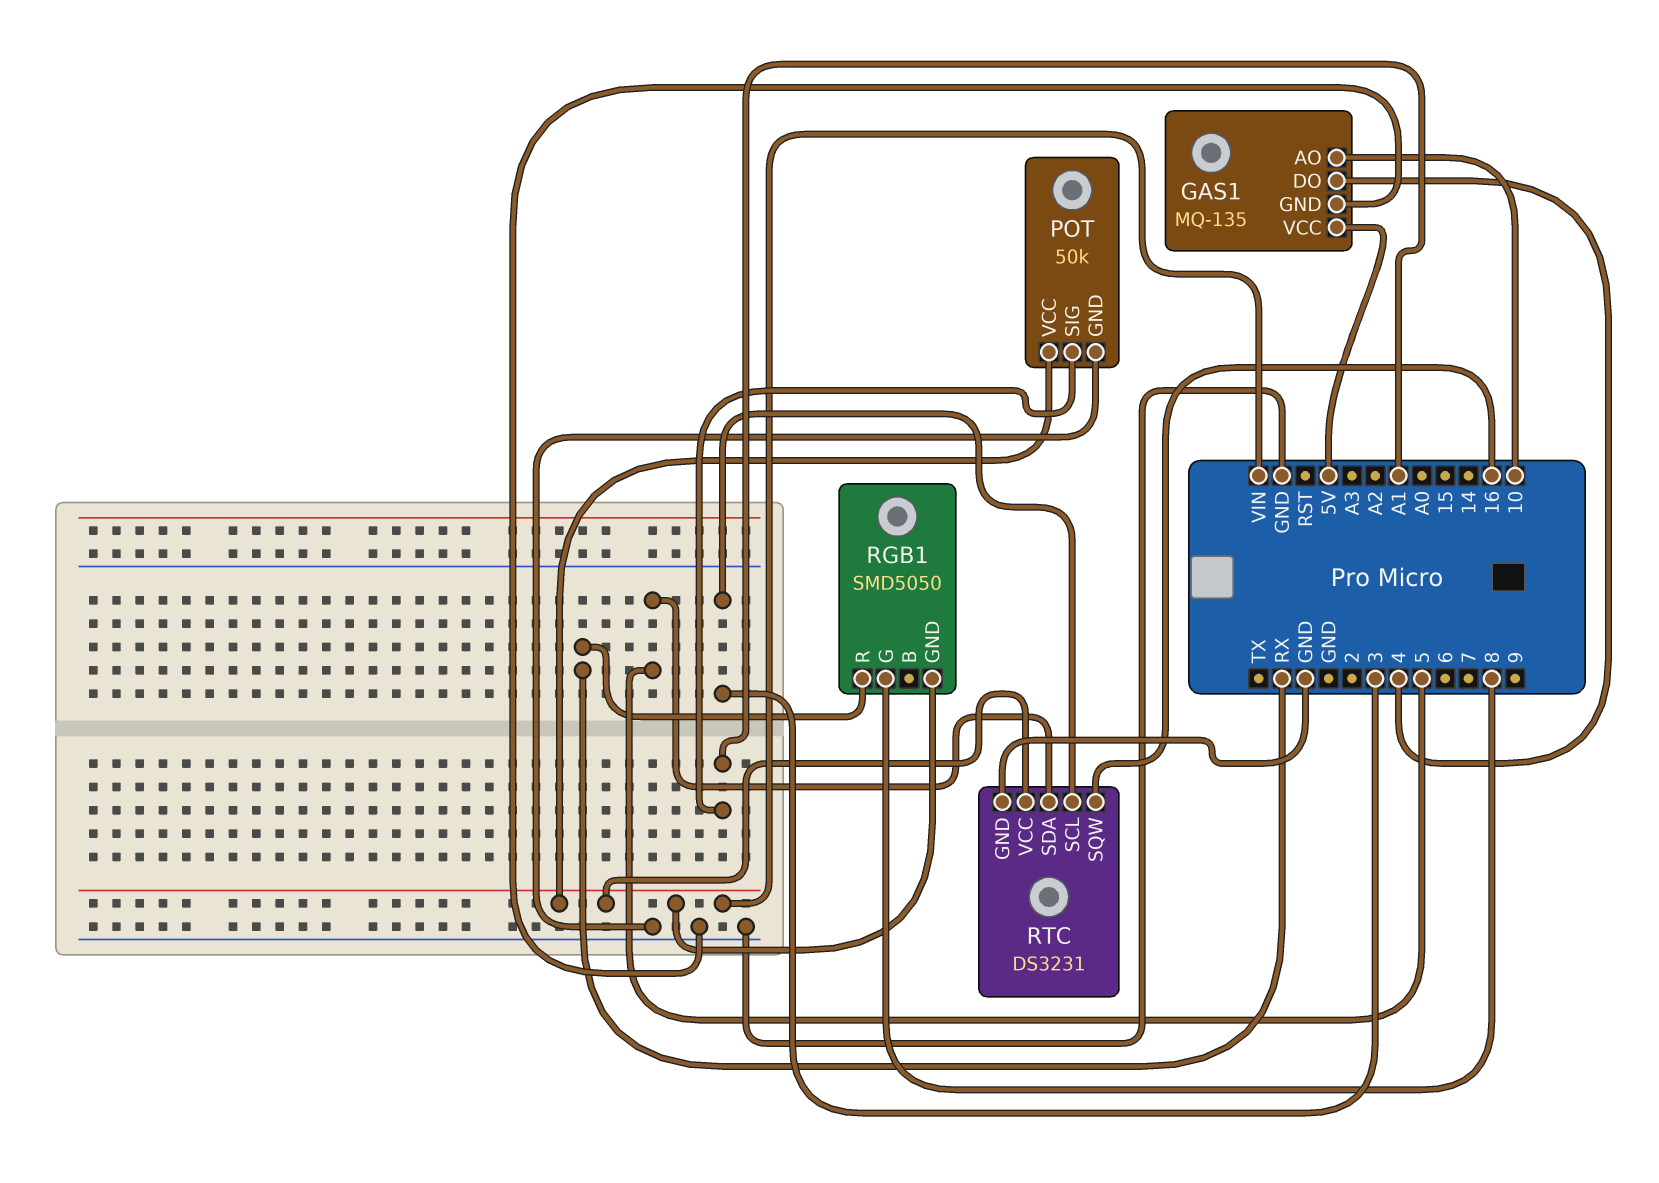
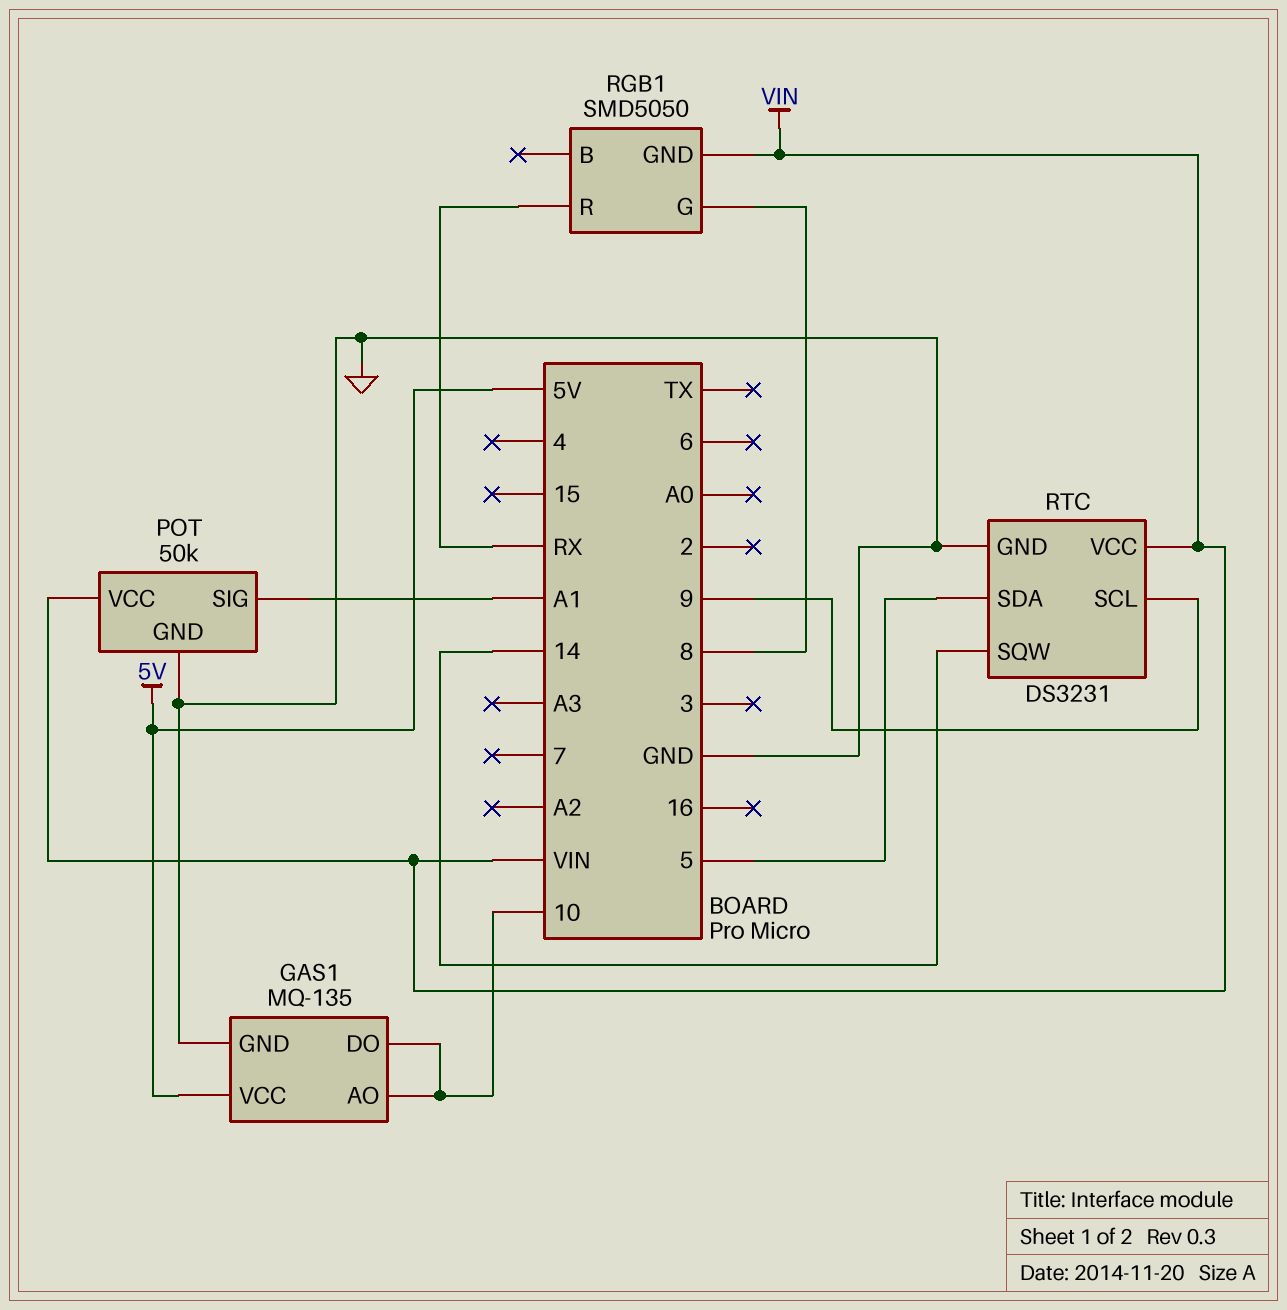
GAS1 pin DO: 4 -> 10
RTC pin SCL: 3 -> 9
RTC pin SQW: 16 -> 14

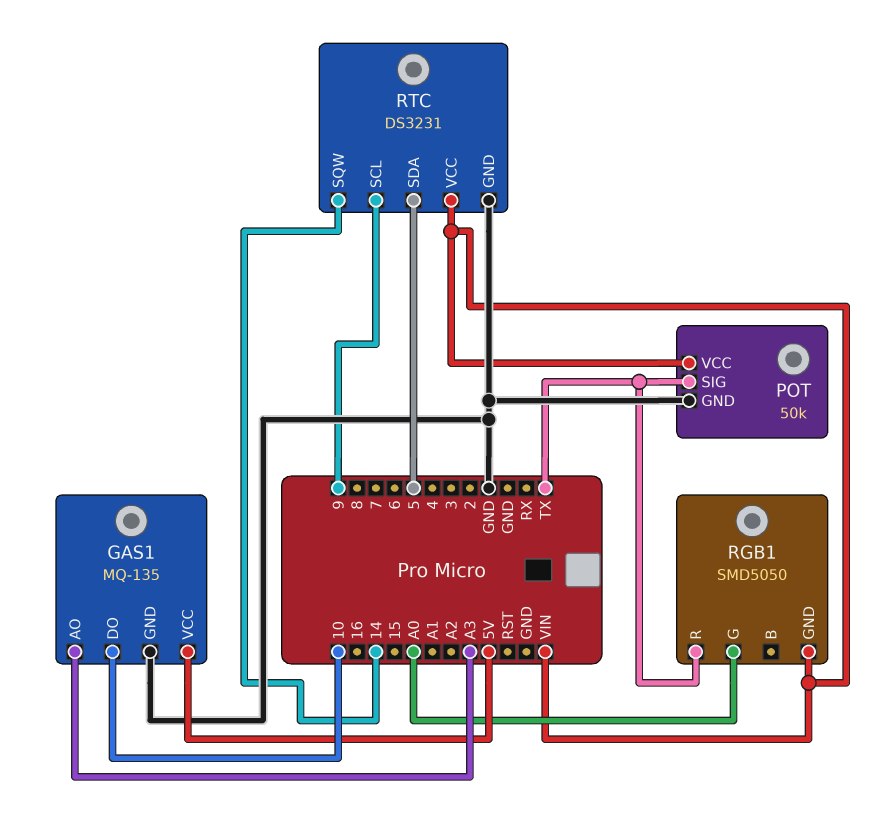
GAS1 pin AO: 10 -> A3
POT pin SIG: A1 -> TX
RGB1 pin G: 8 -> A0
RGB1 pin R: RX -> TX

